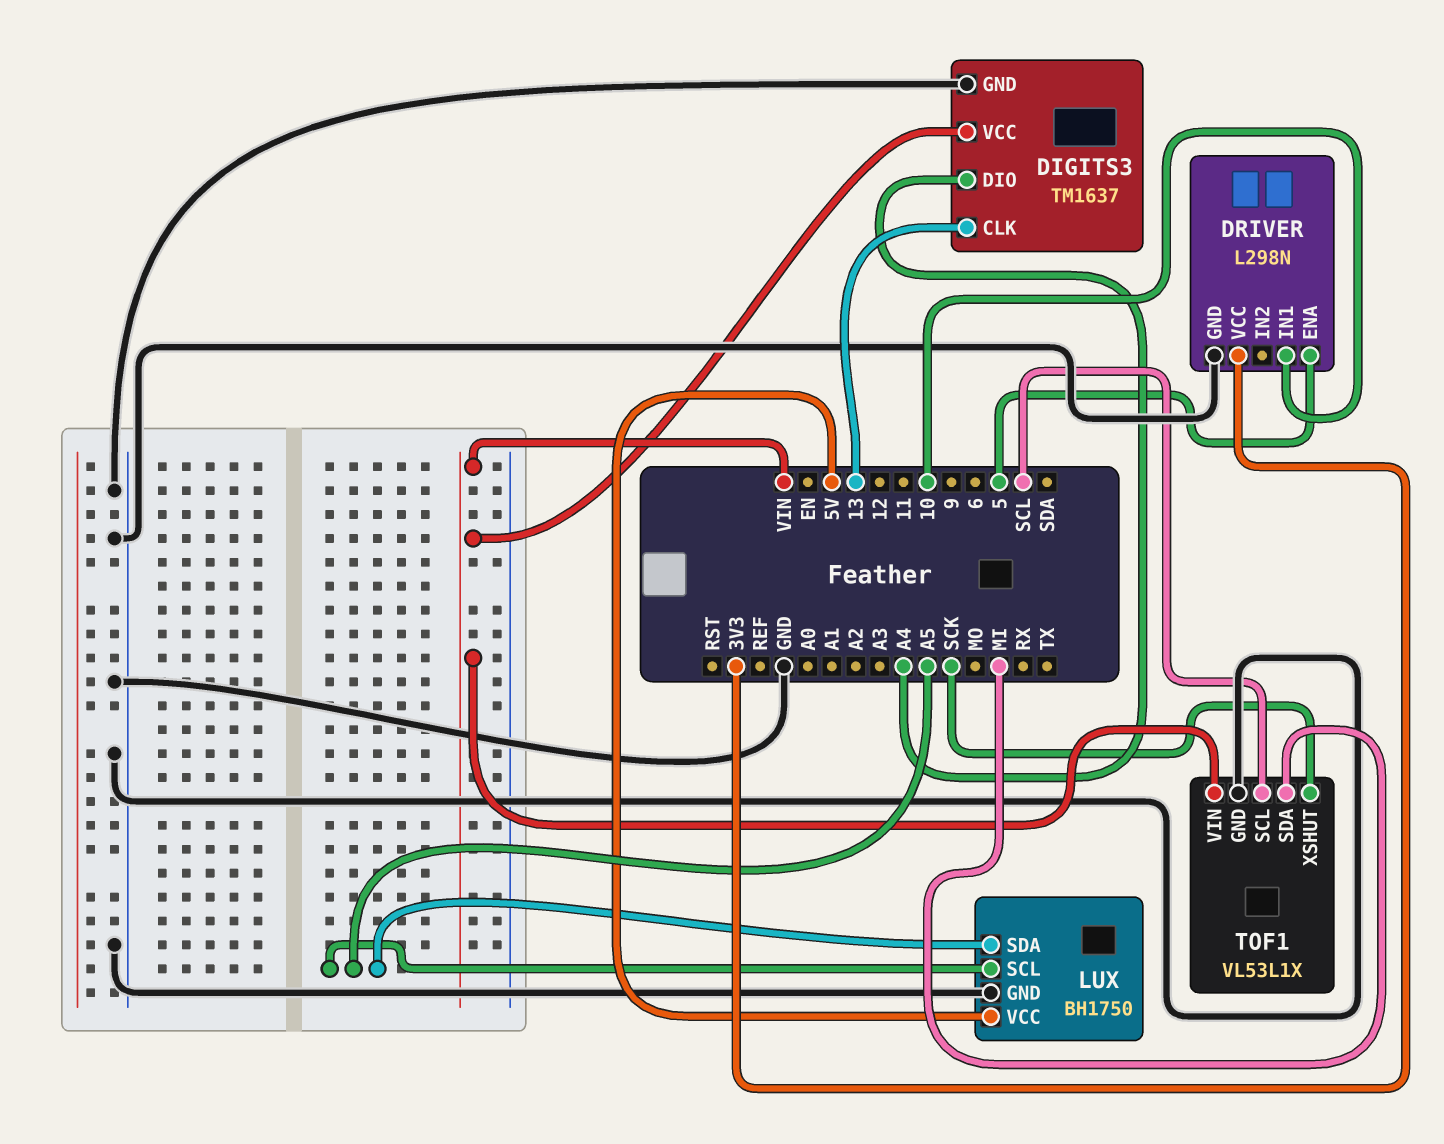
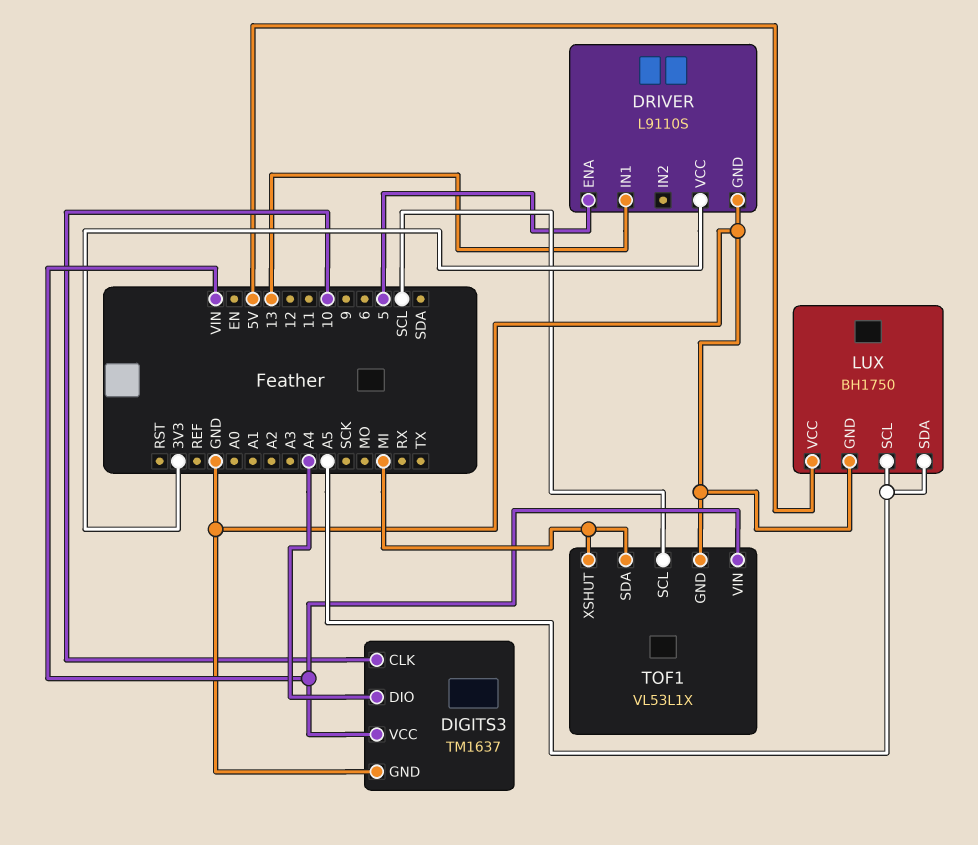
DIGITS3 pin CLK: 13 -> 10
DRIVER: L298N -> L9110S
DRIVER pin IN1: 10 -> 13
TOF1 pin XSHUT: SCK -> MI

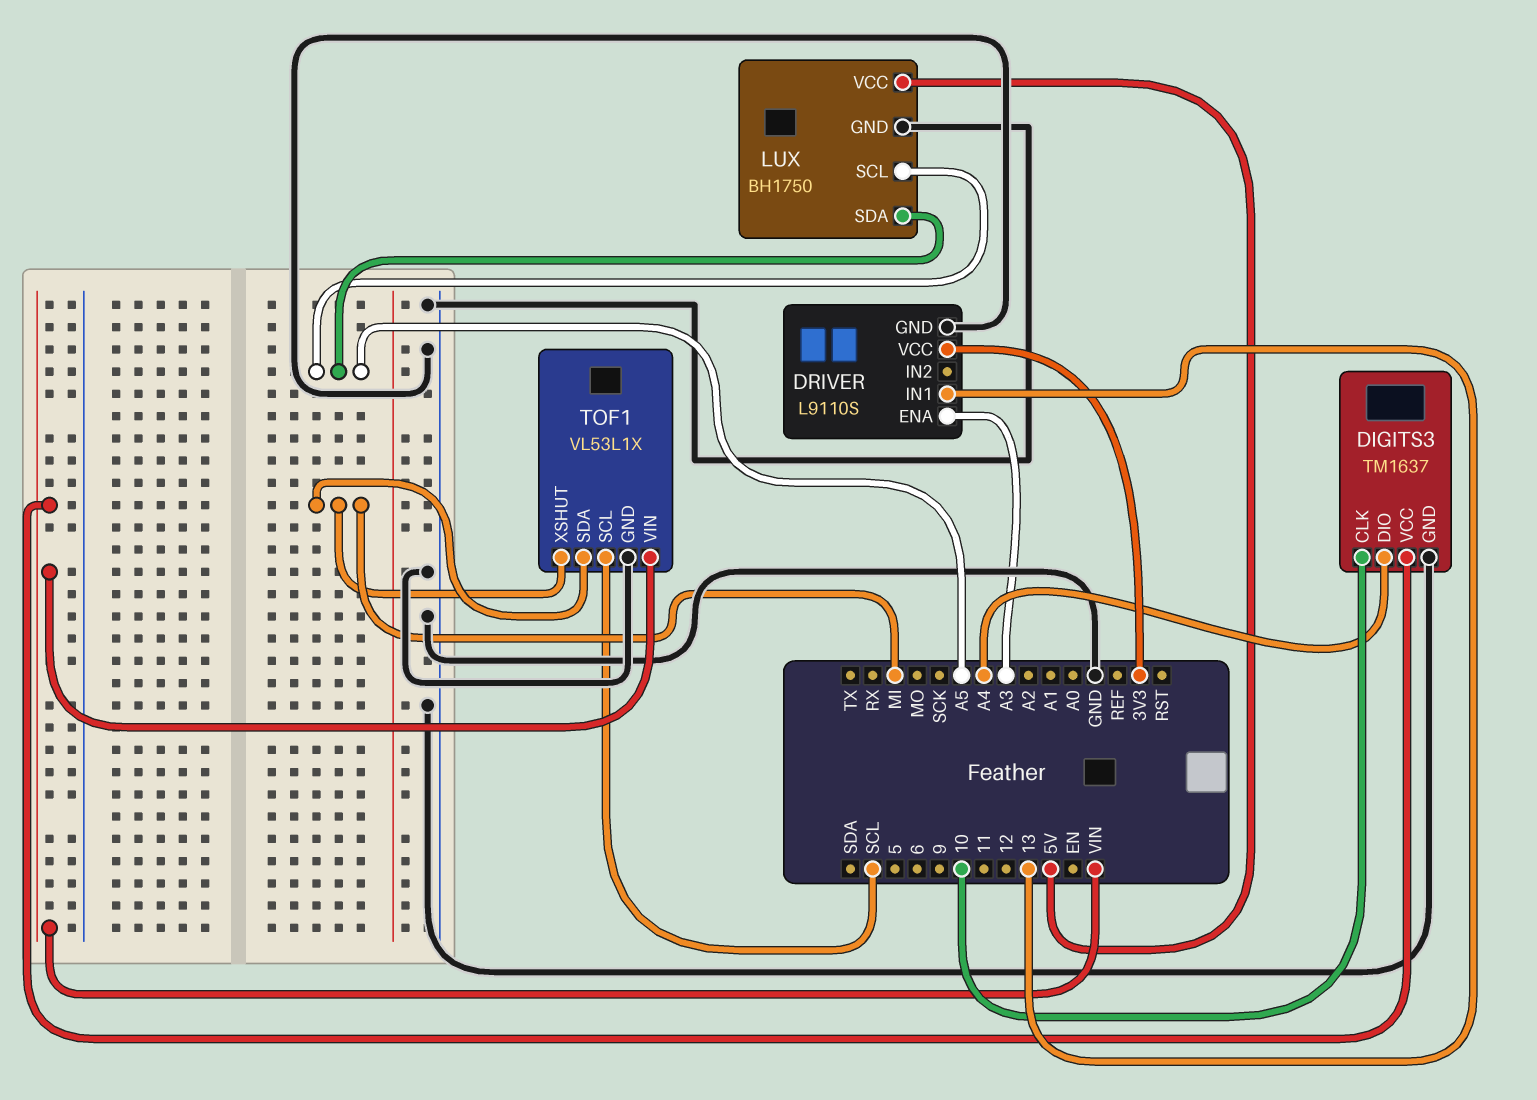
DRIVER pin ENA: 5 -> A3

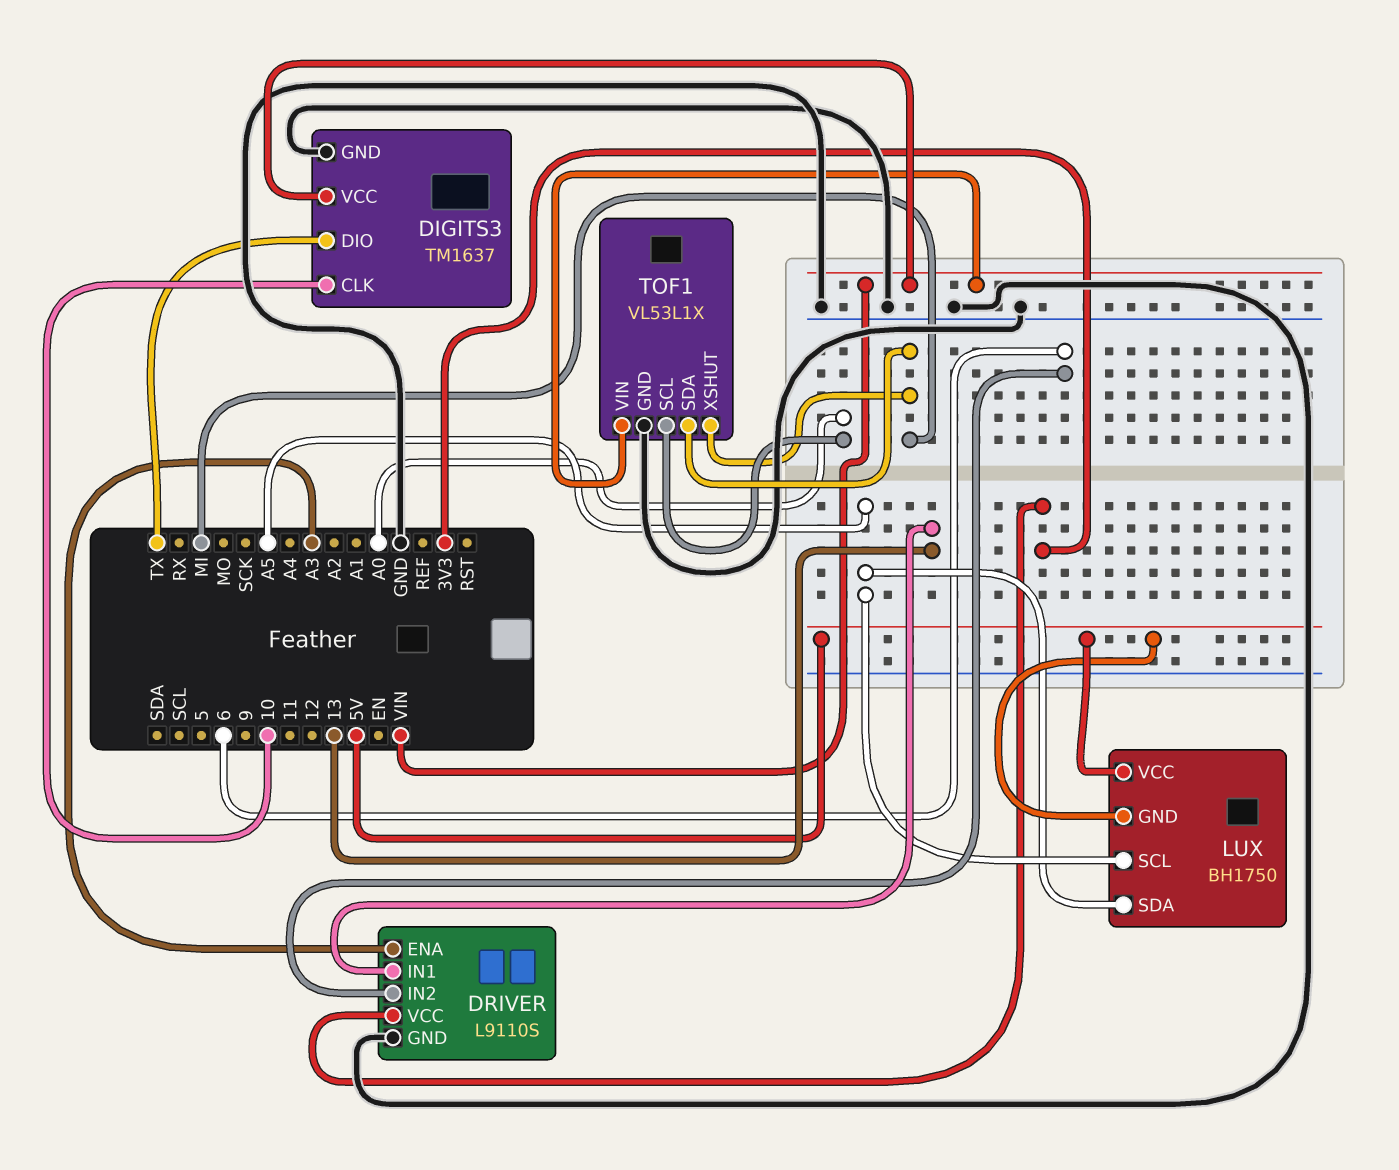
DIGITS3 pin DIO: A4 -> TX
DRIVER pin IN2: none -> 6
LUX pin GND: GND -> 5V
TOF1 pin SCL: SCL -> A0

